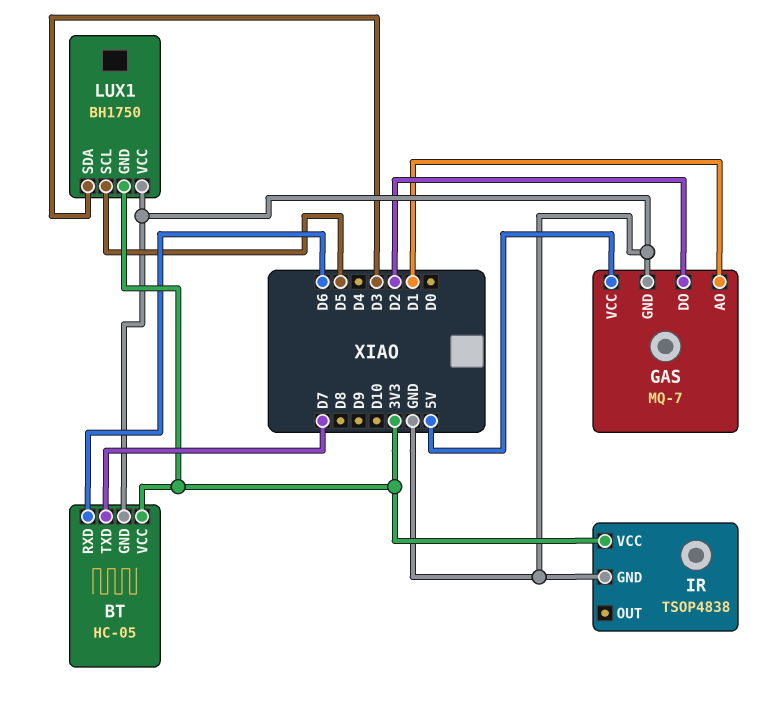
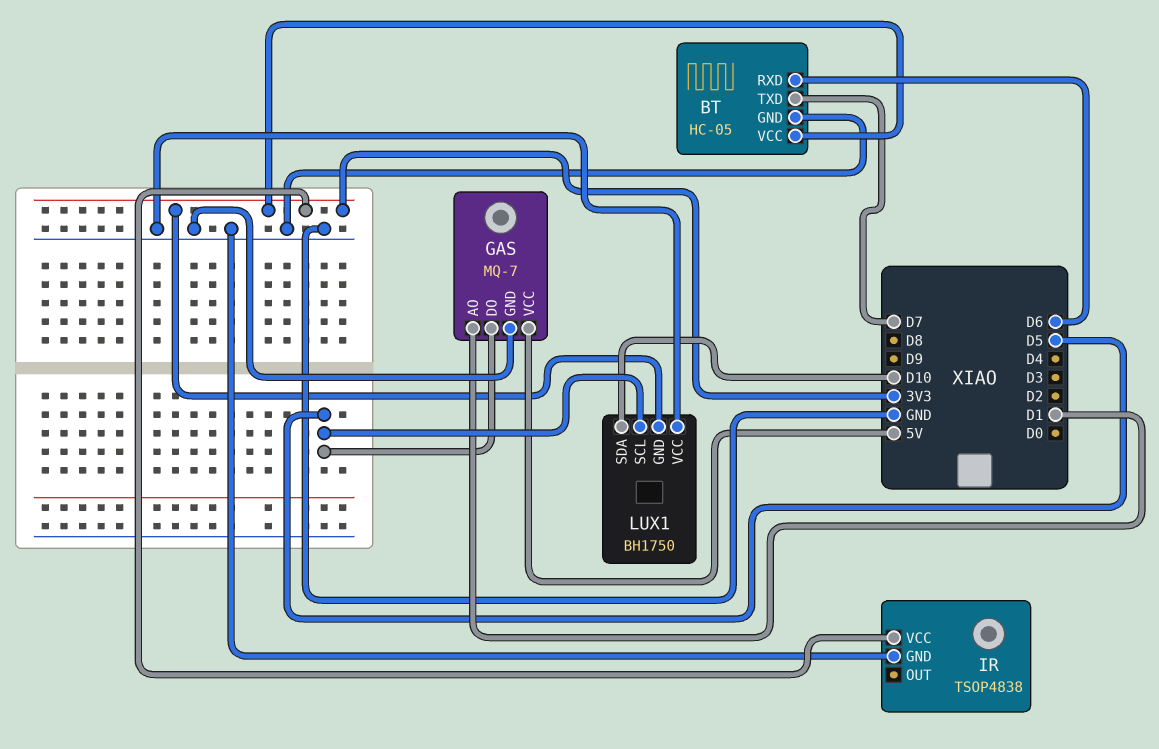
GAS pin DO: D2 -> D5
LUX1 pin SDA: D3 -> D10

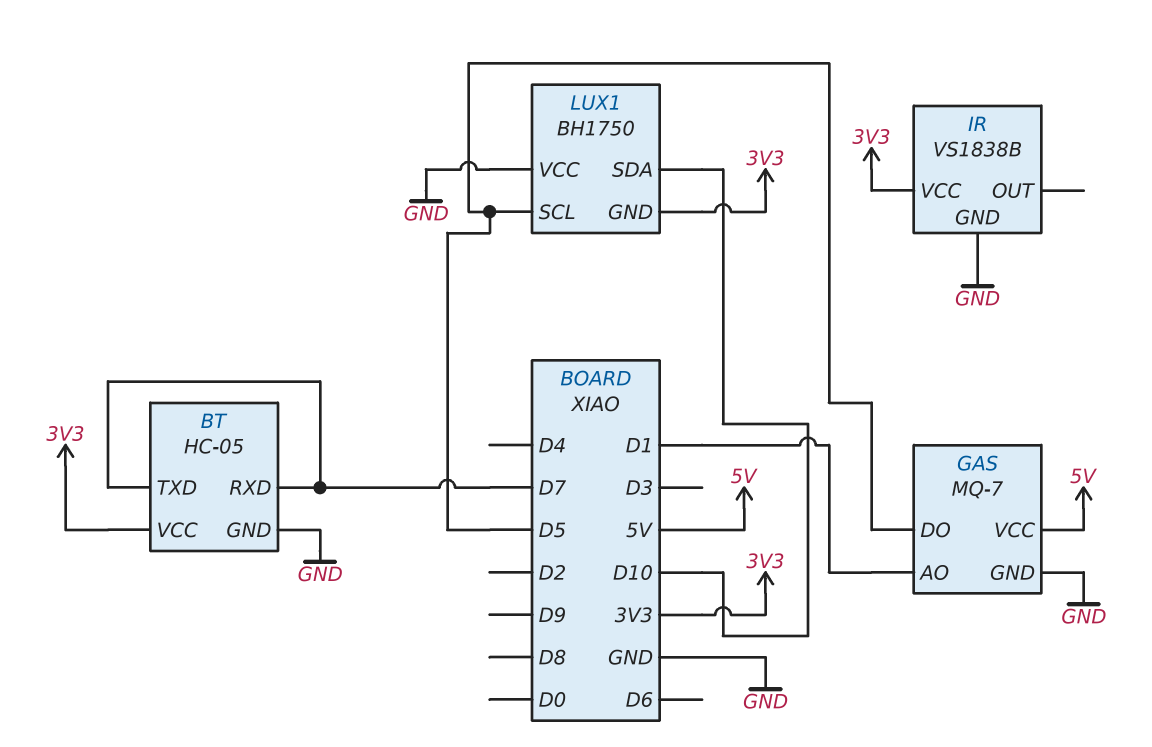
BT pin RXD: D6 -> D7
IR: TSOP4838 -> VS1838B

